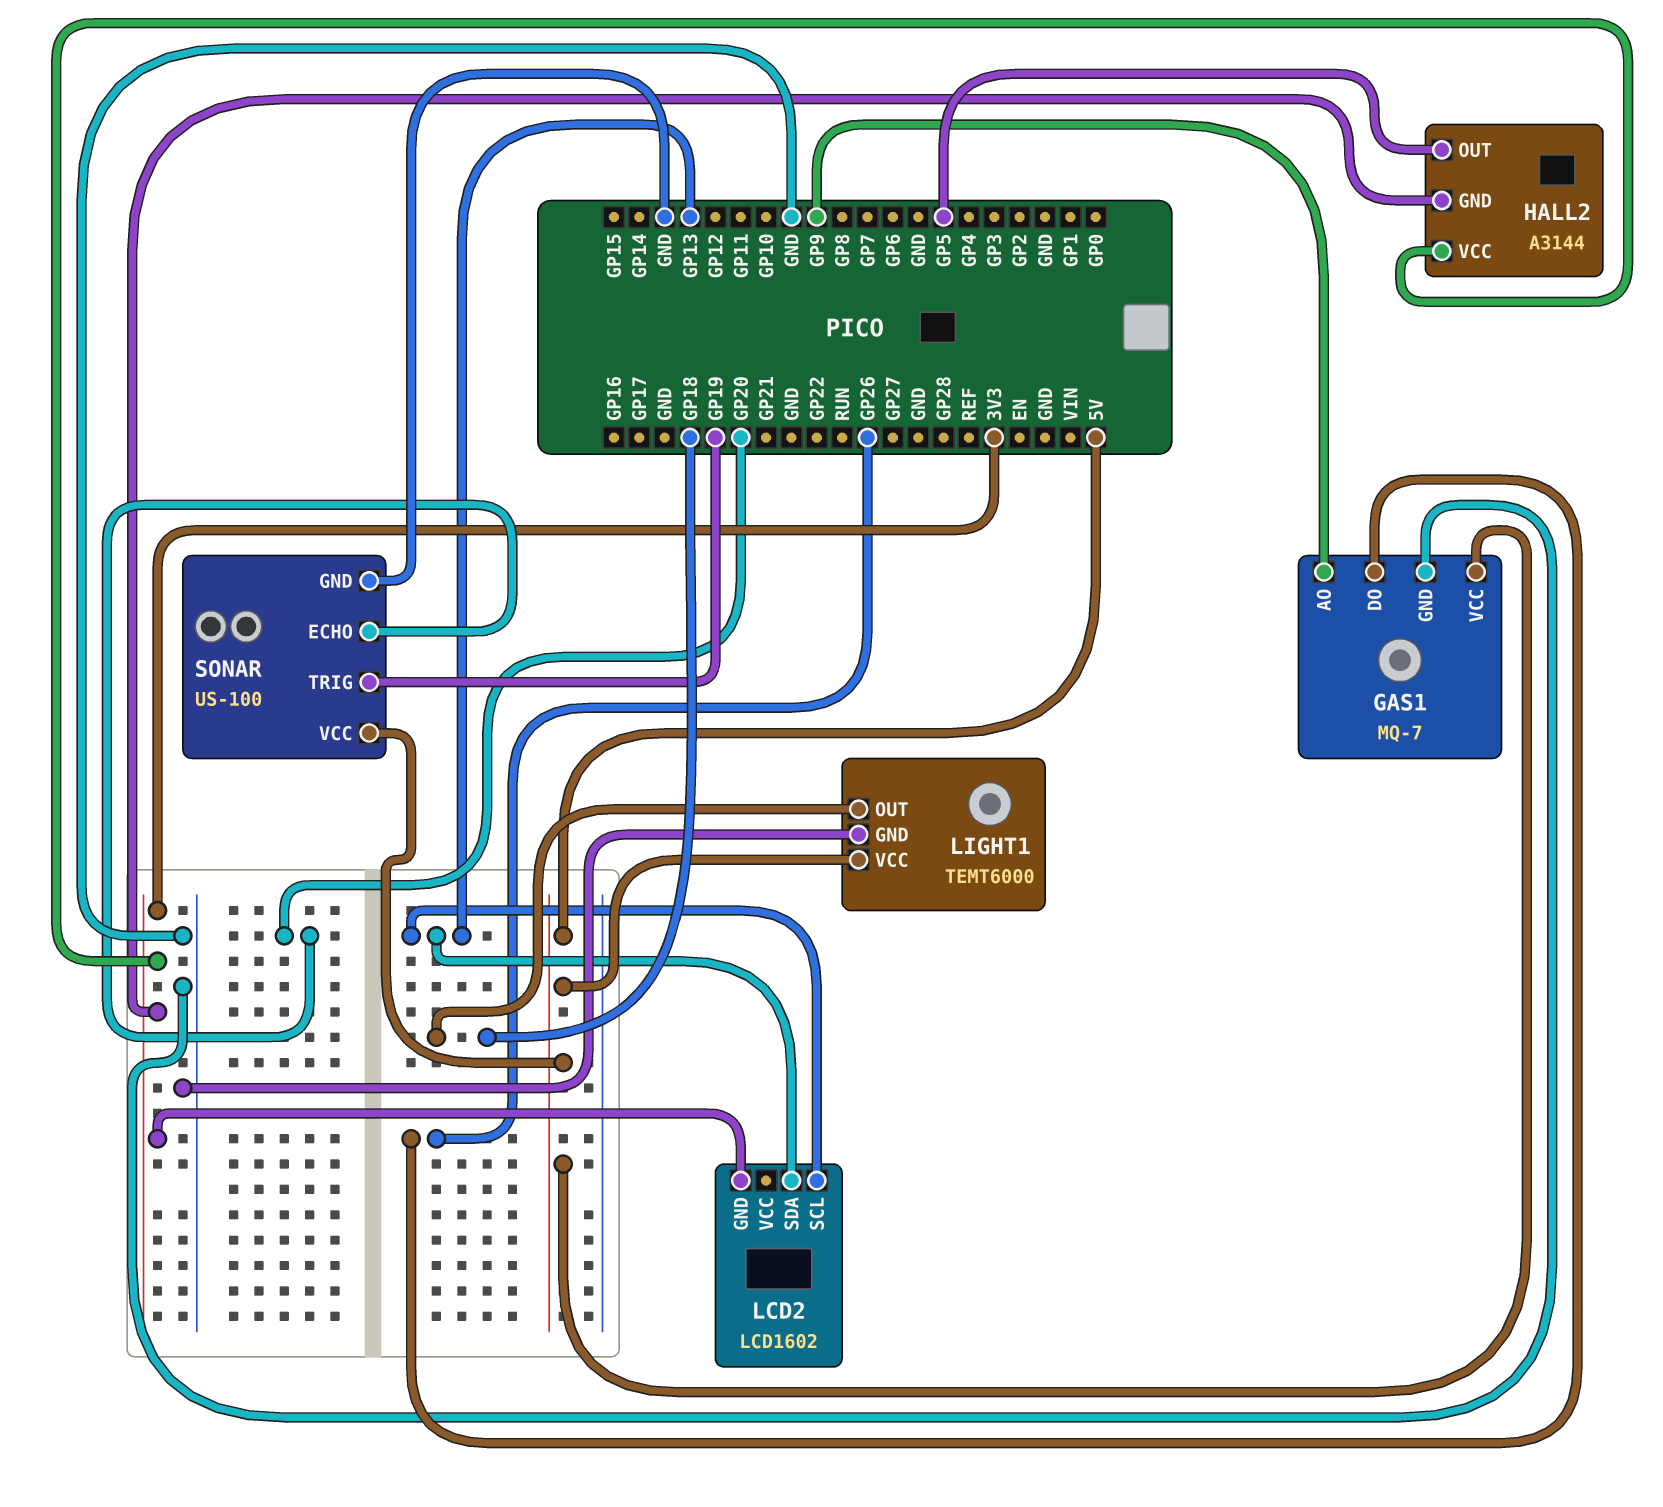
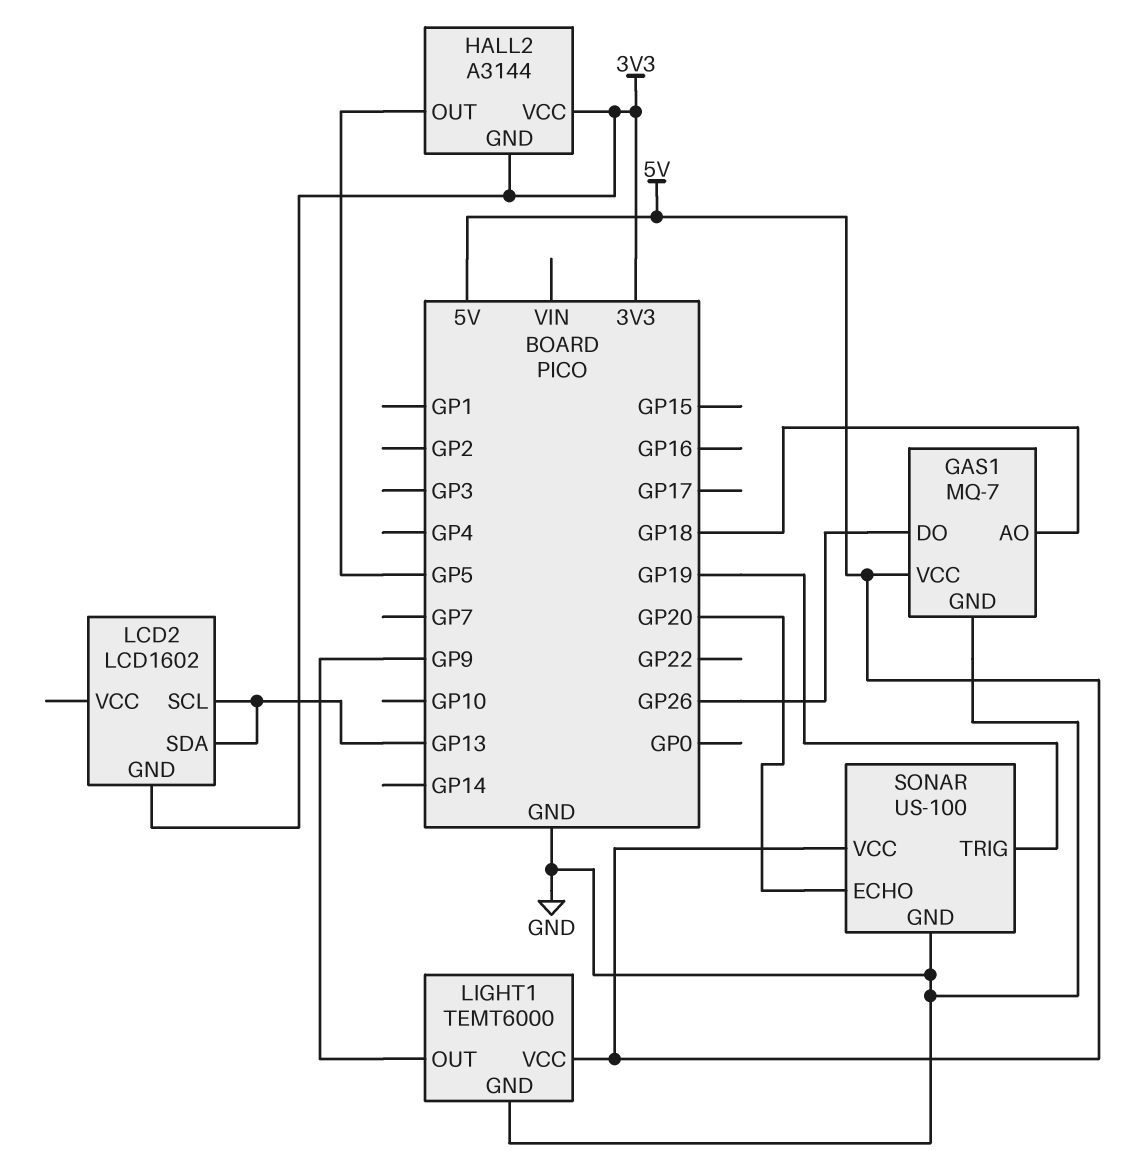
GAS1 pin AO: GP9 -> GP18
LIGHT1 pin OUT: GP18 -> GP9

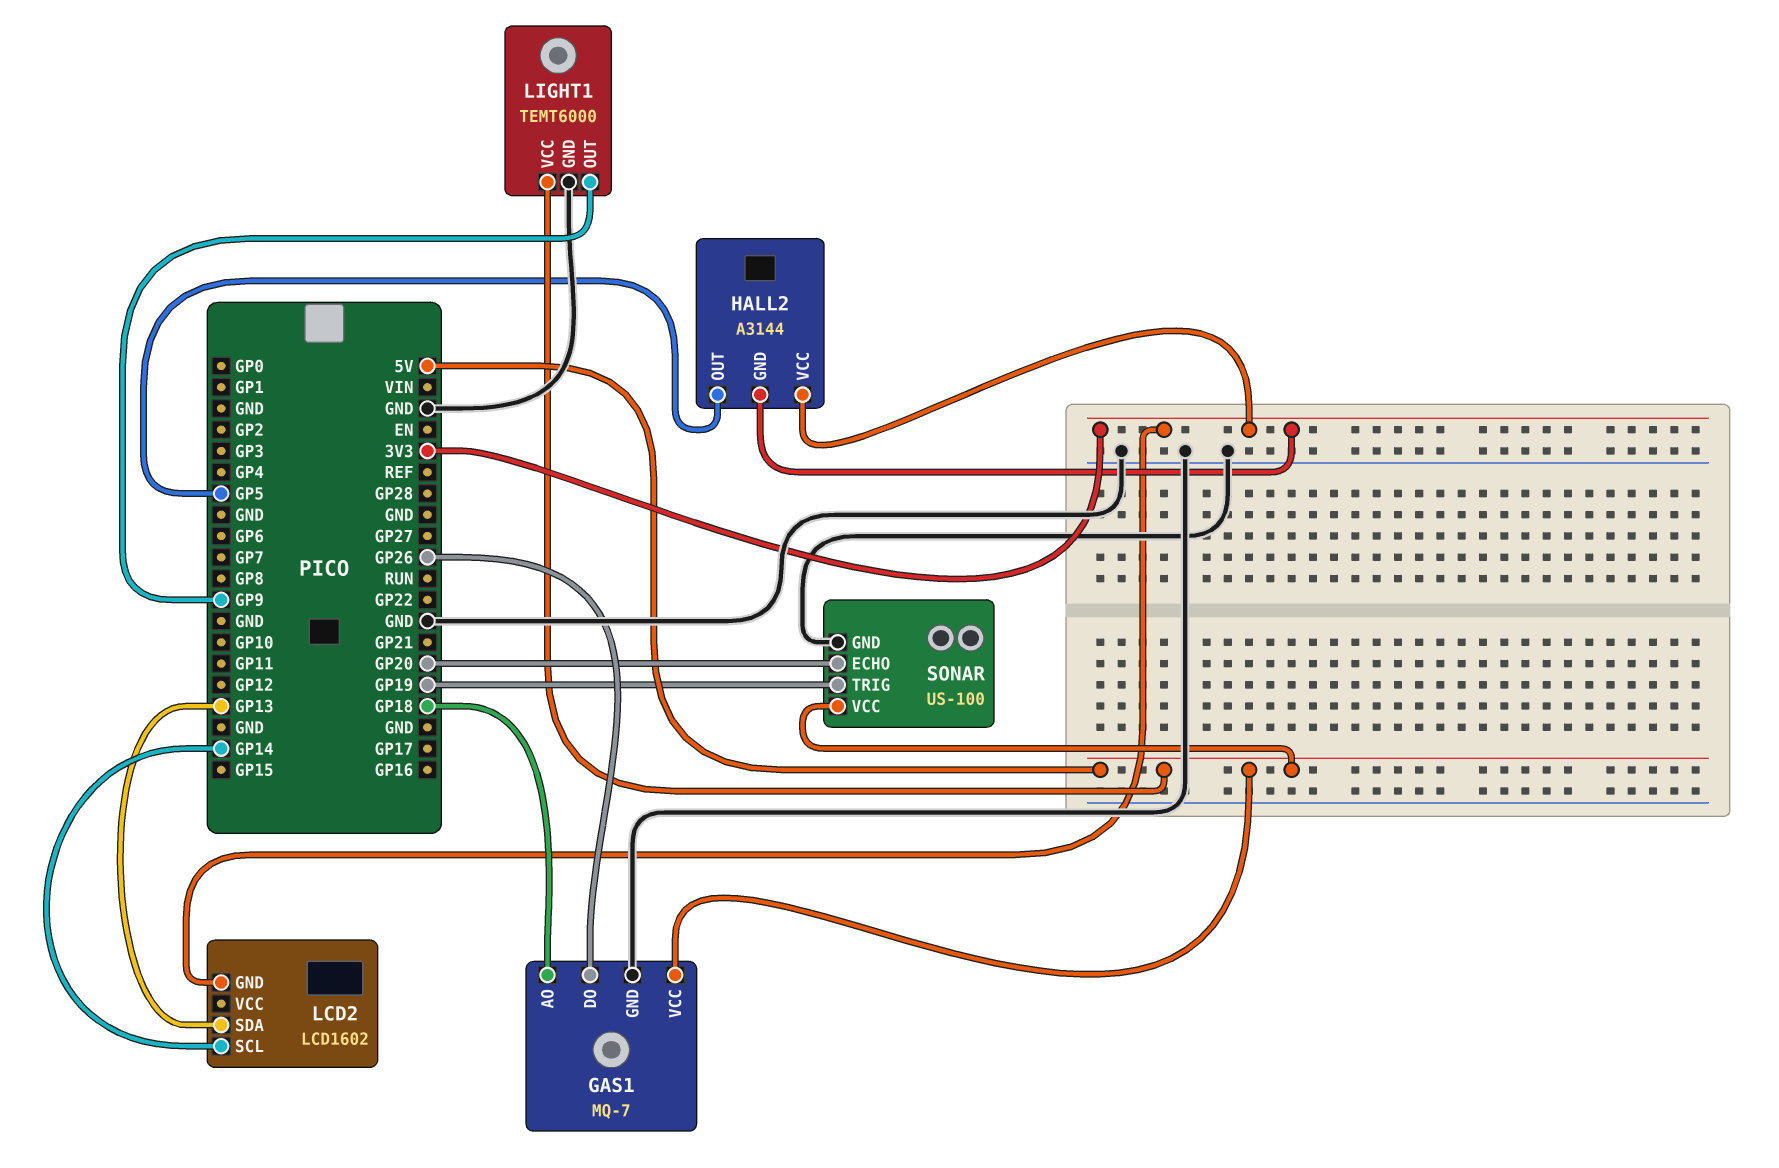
LCD2 pin SCL: GP13 -> GP14

